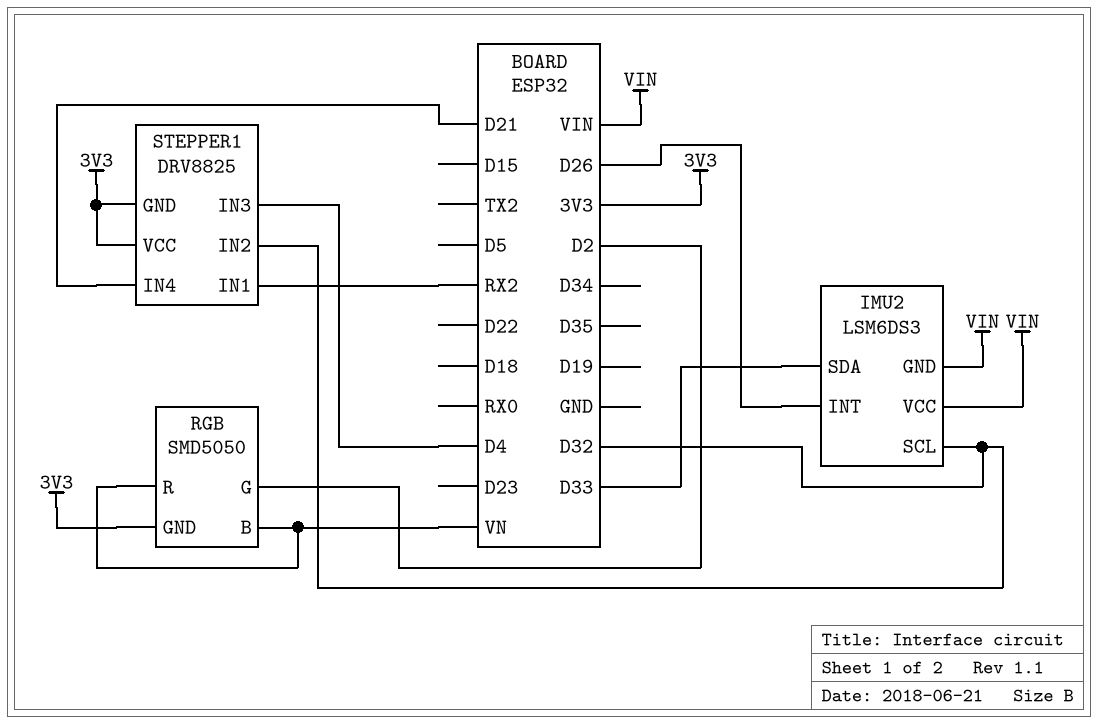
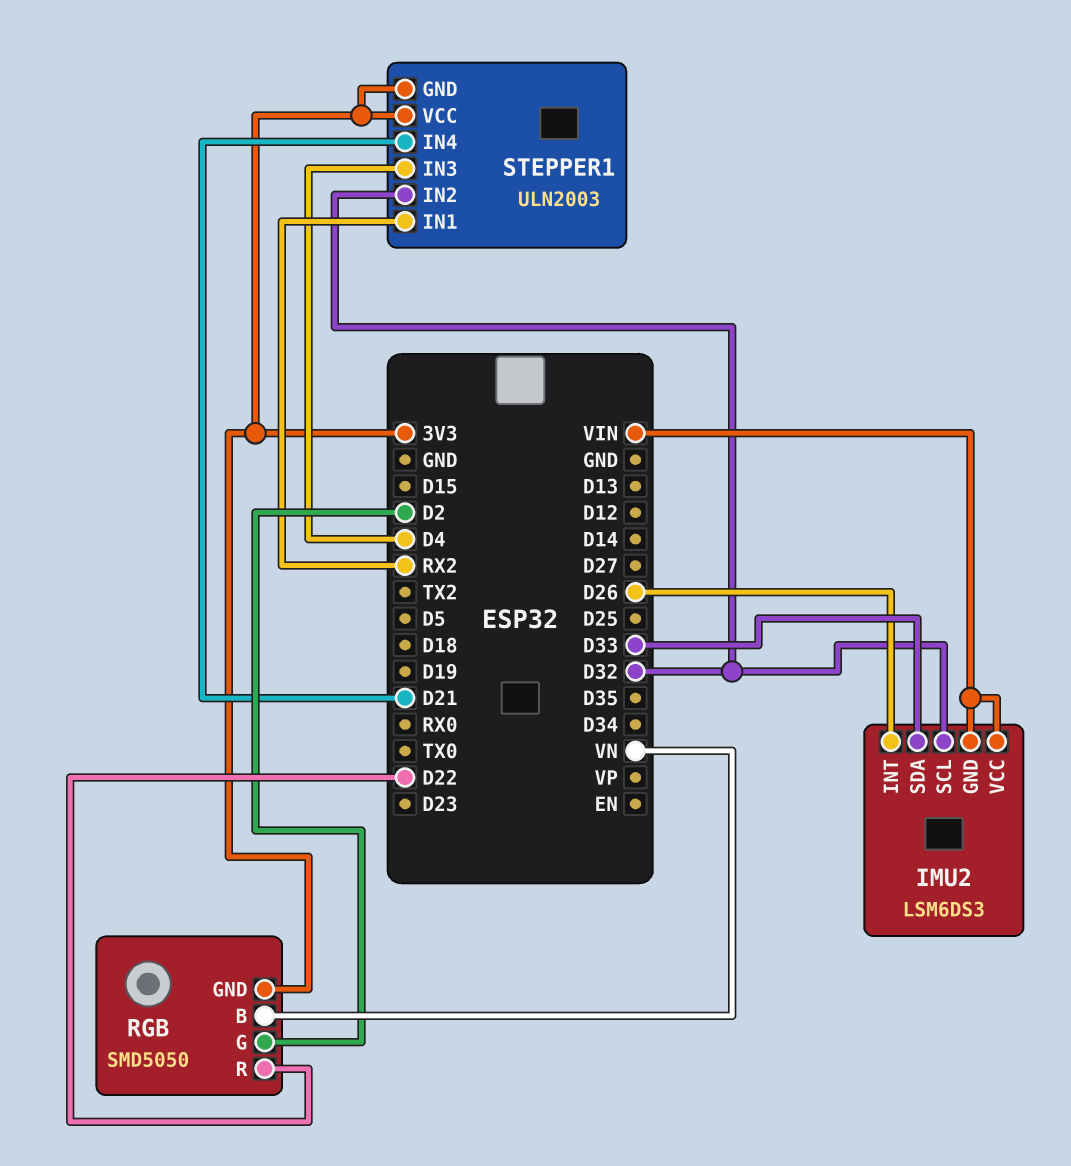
RGB pin R: VN -> D22
STEPPER1: DRV8825 -> ULN2003

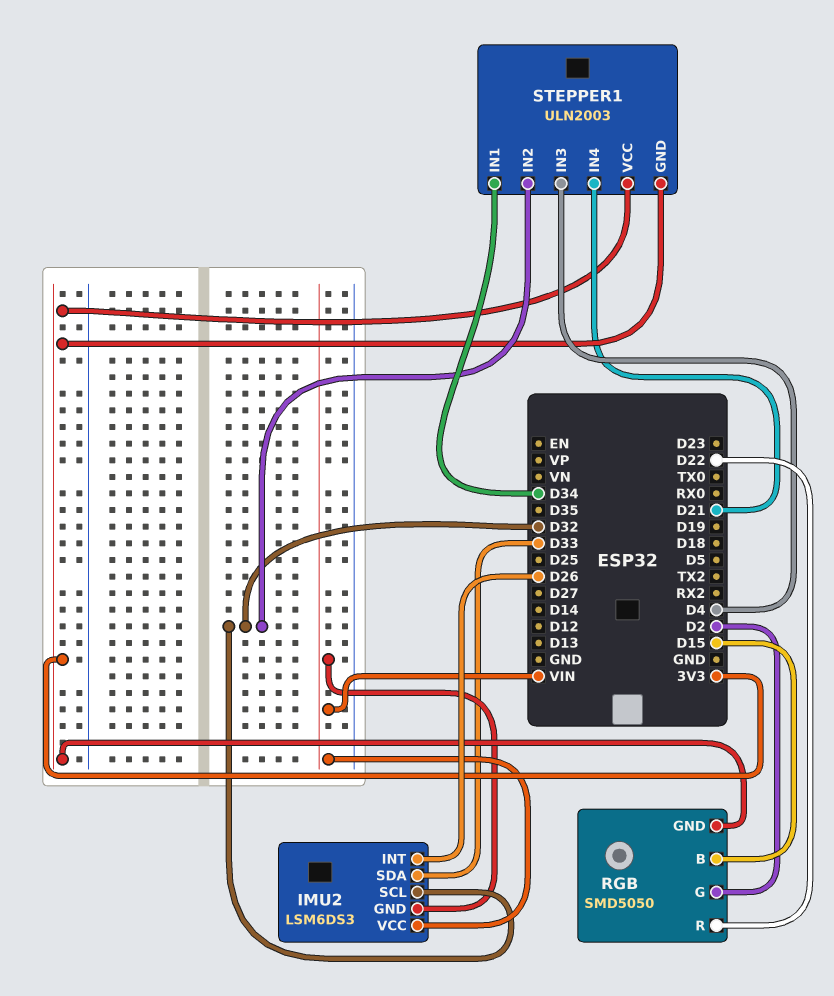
RGB pin B: VN -> D15
STEPPER1 pin IN1: RX2 -> D34

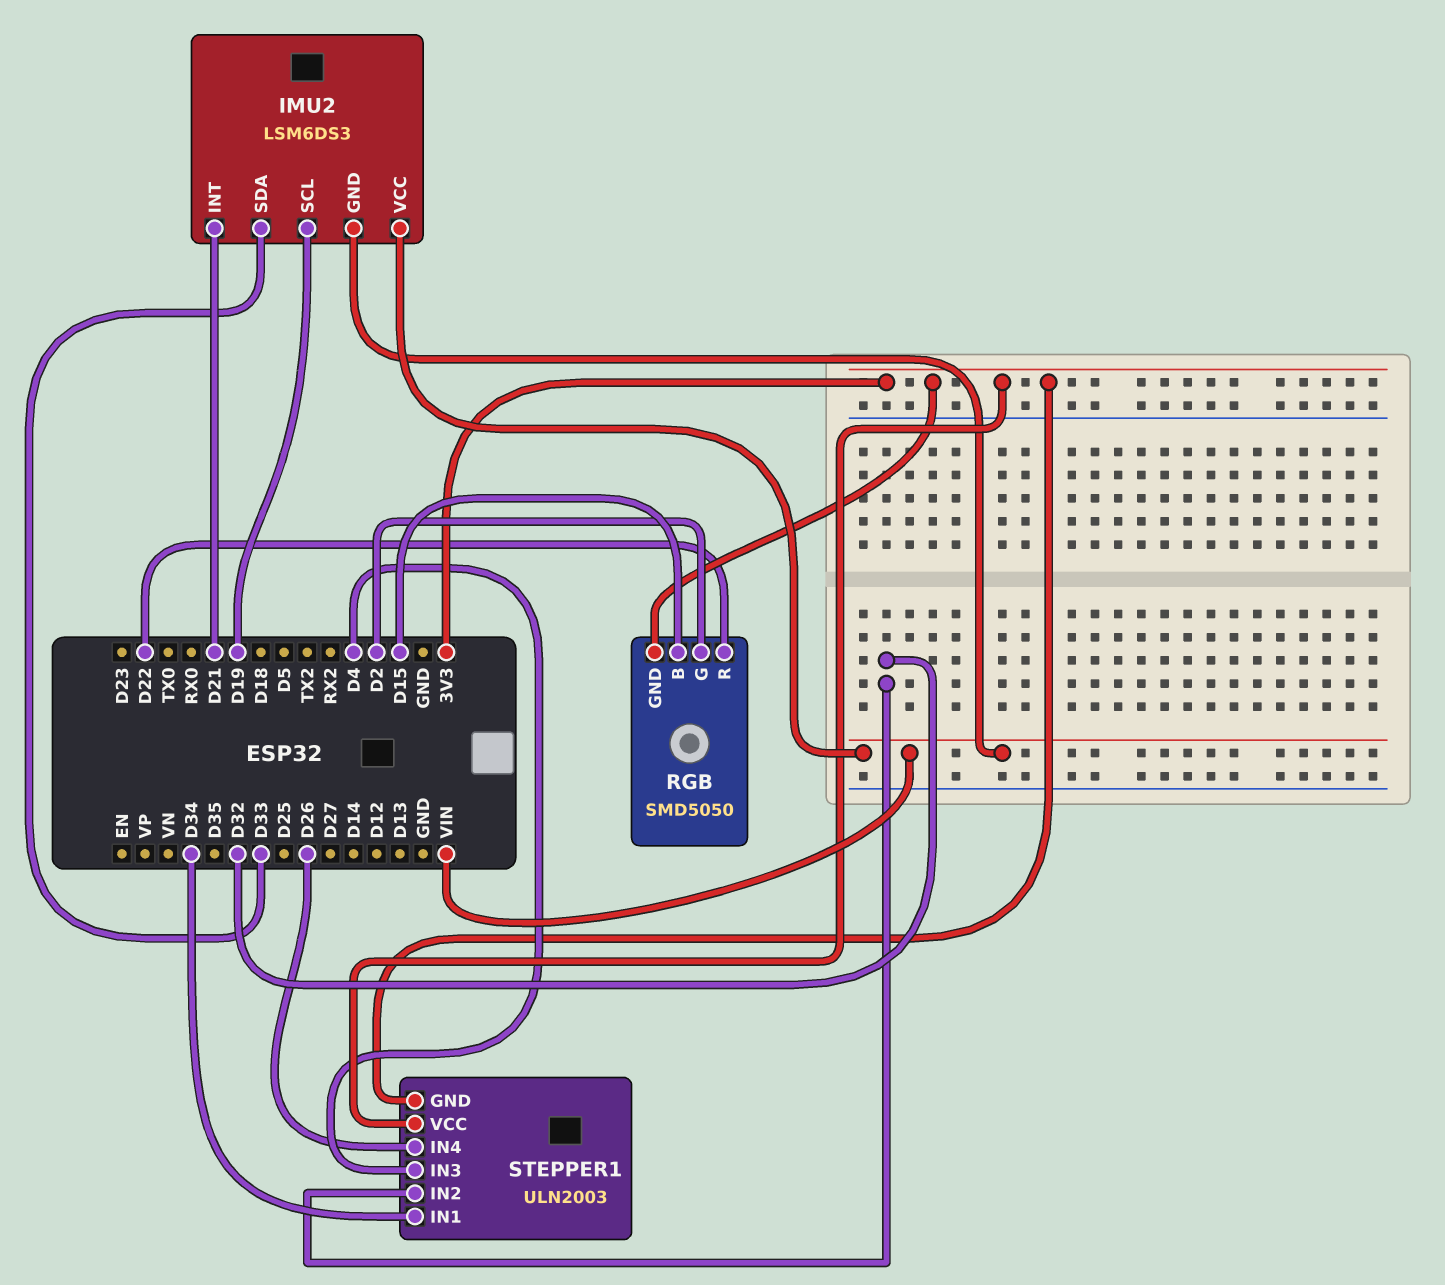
IMU2 pin INT: D26 -> D21
IMU2 pin SCL: D32 -> D19
STEPPER1 pin IN4: D21 -> D26

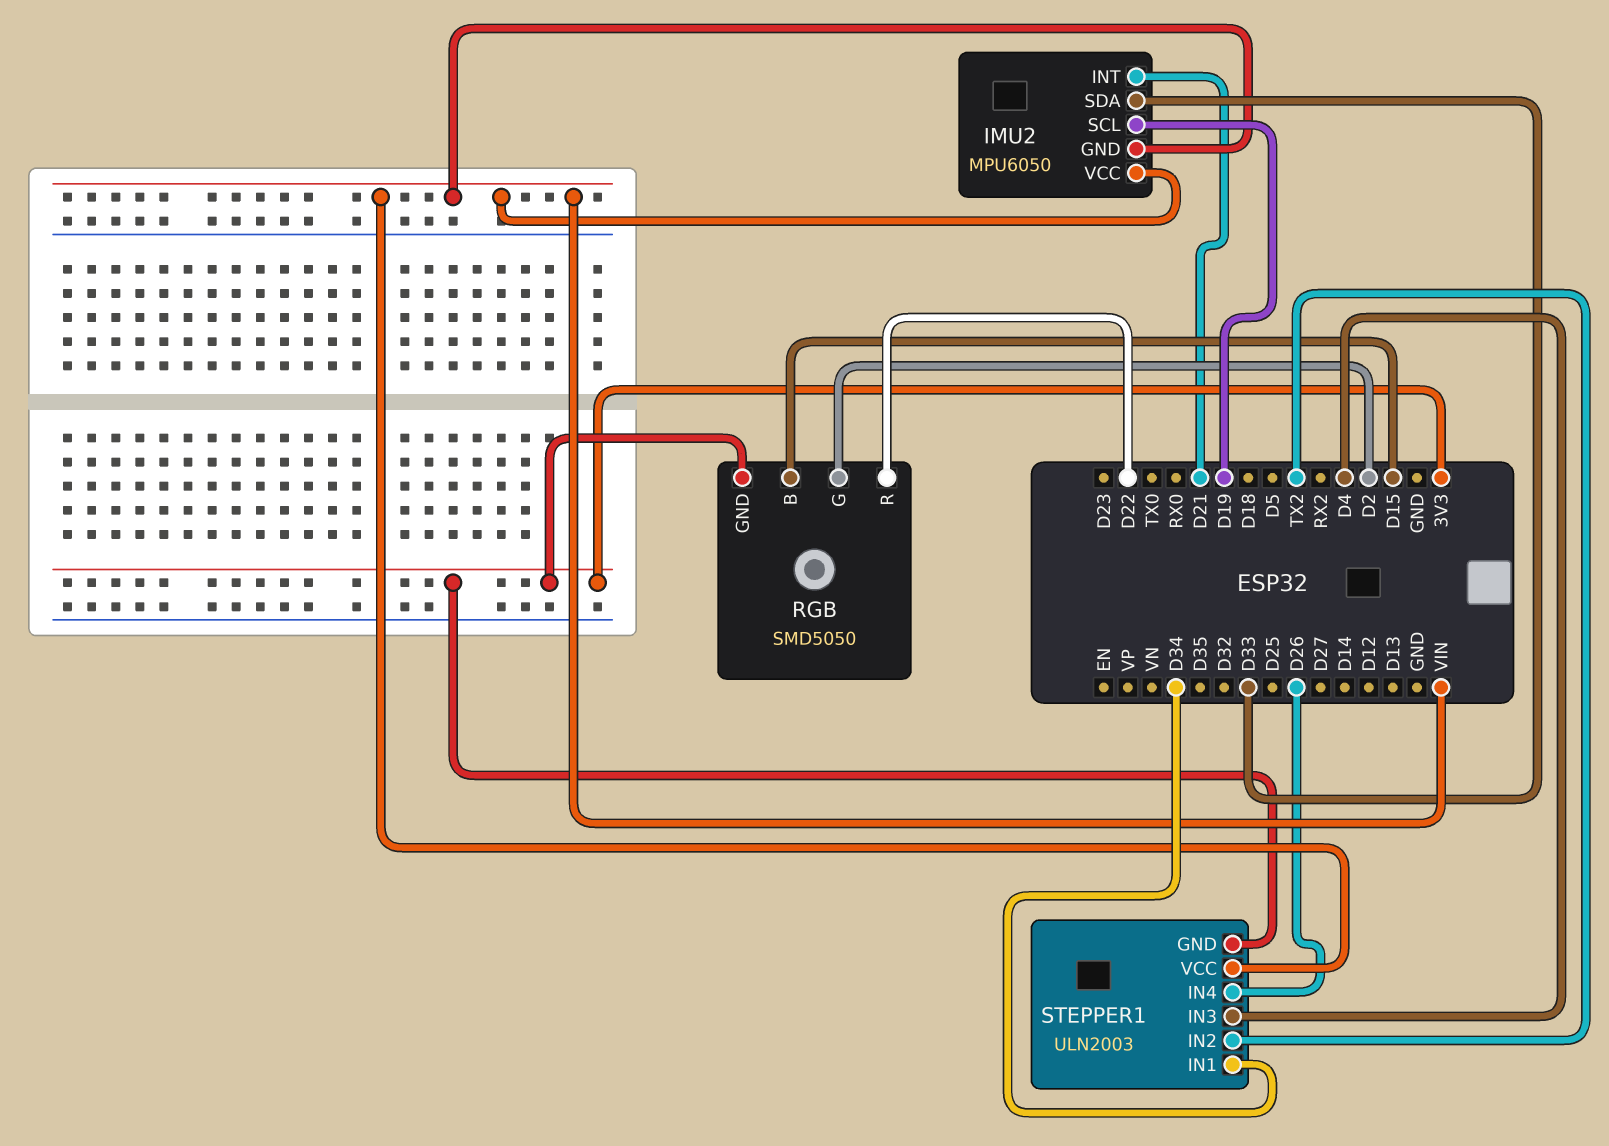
IMU2: LSM6DS3 -> MPU6050
STEPPER1 pin IN2: D32 -> TX2
STEPPER1 pin VCC: 3V3 -> VIN

